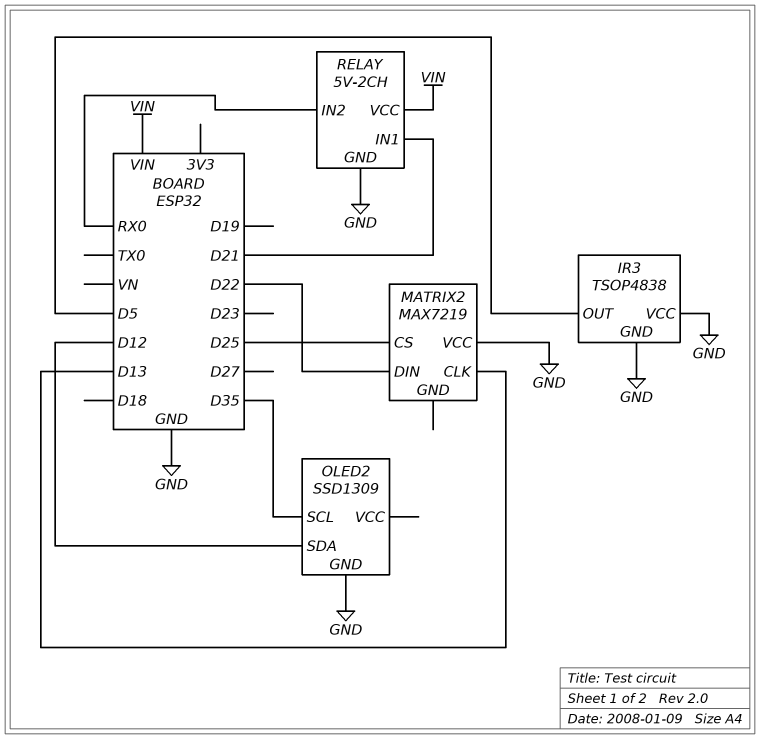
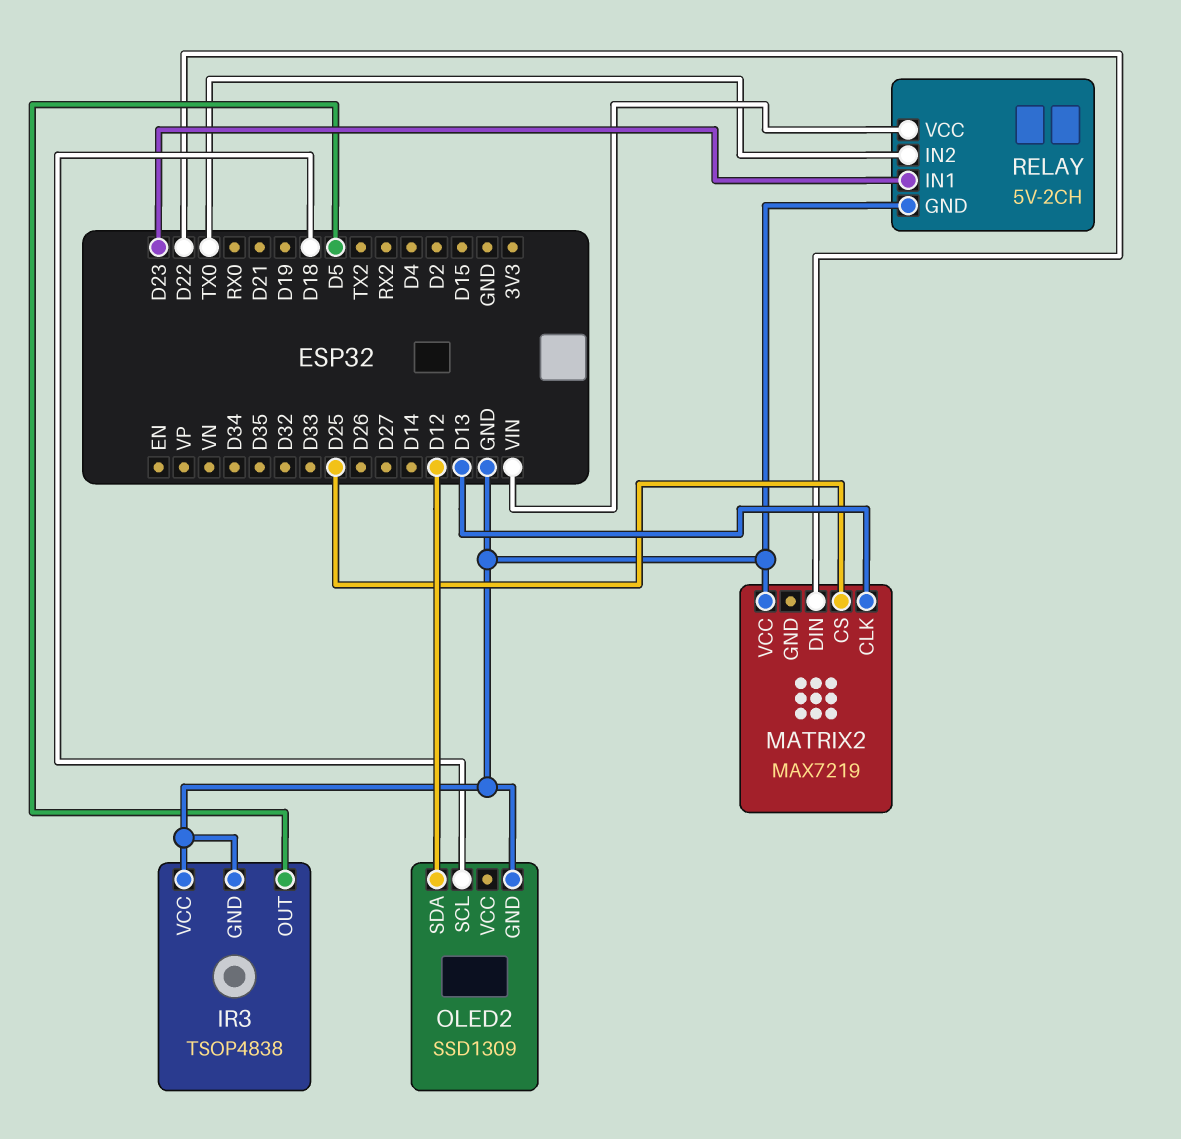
OLED2 pin SCL: D35 -> D18
RELAY pin IN1: D21 -> D23
RELAY pin IN2: RX0 -> TX0

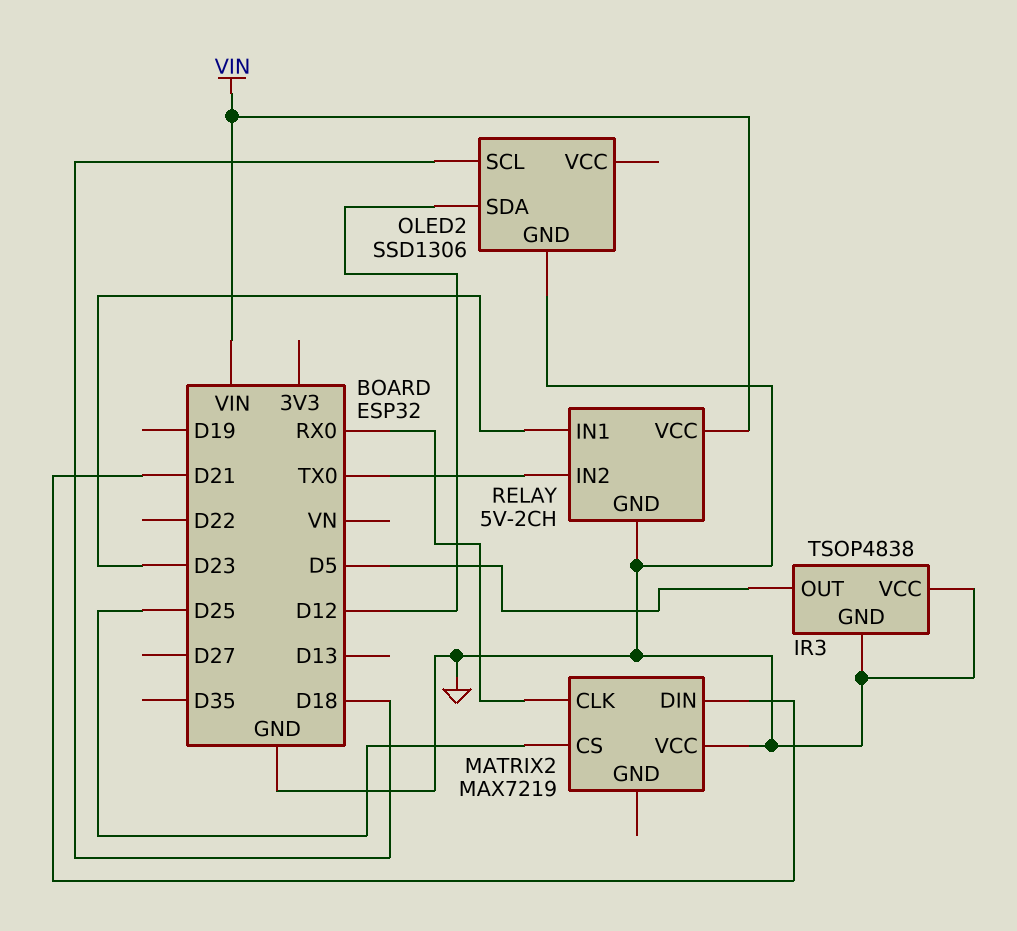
MATRIX2 pin CLK: D13 -> RX0
MATRIX2 pin DIN: D22 -> D21
OLED2: SSD1309 -> SSD1306

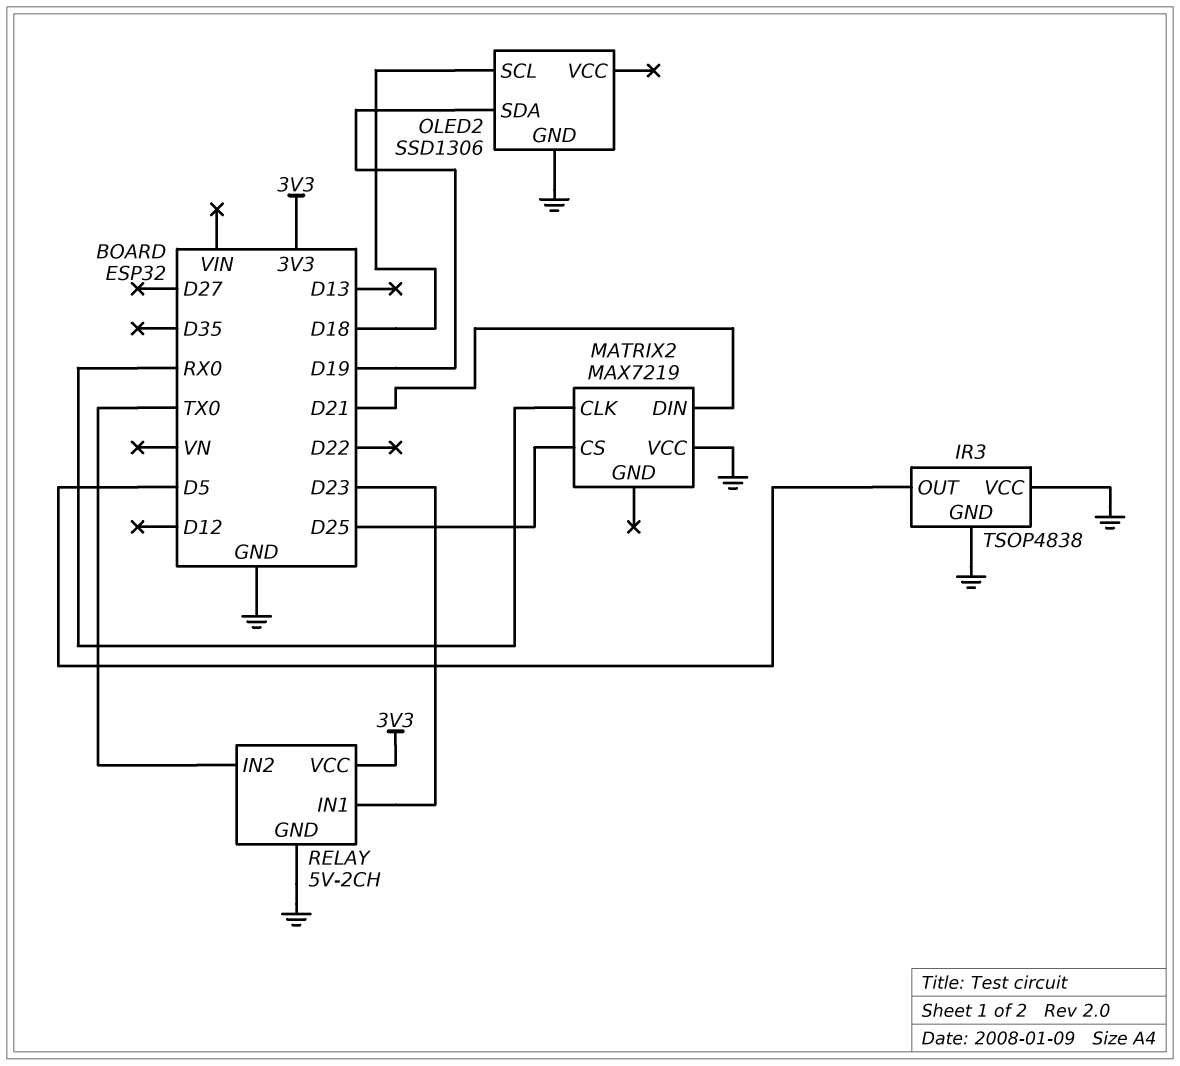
OLED2 pin SDA: D12 -> D19
RELAY pin VCC: VIN -> 3V3

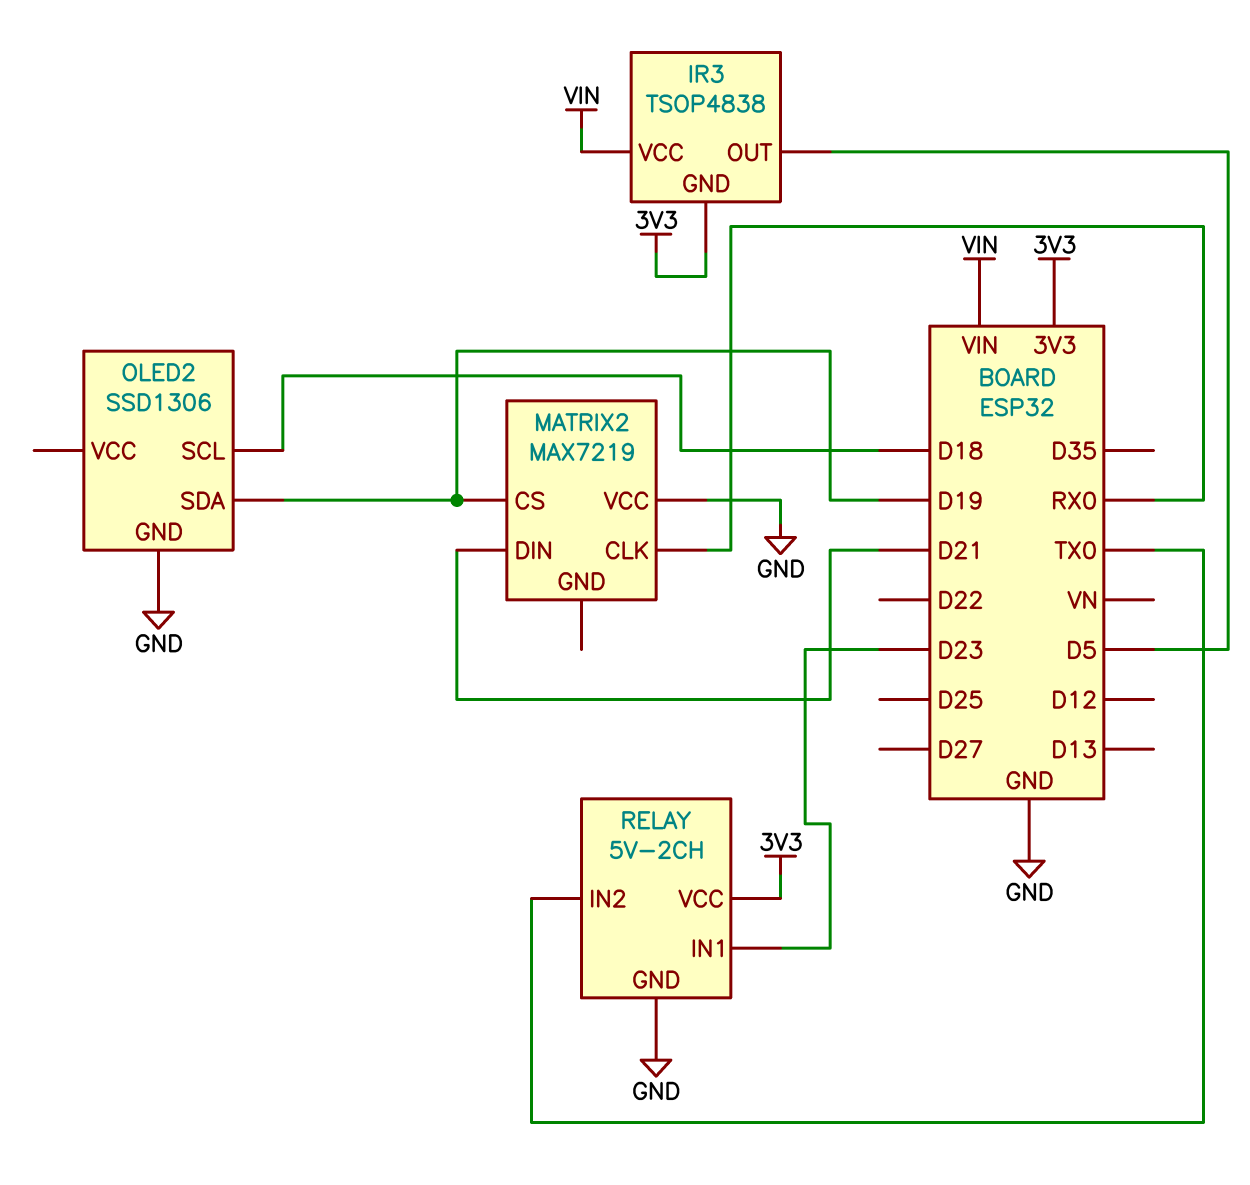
IR3 pin GND: GND -> 3V3
IR3 pin VCC: GND -> VIN
MATRIX2 pin CS: D25 -> D19

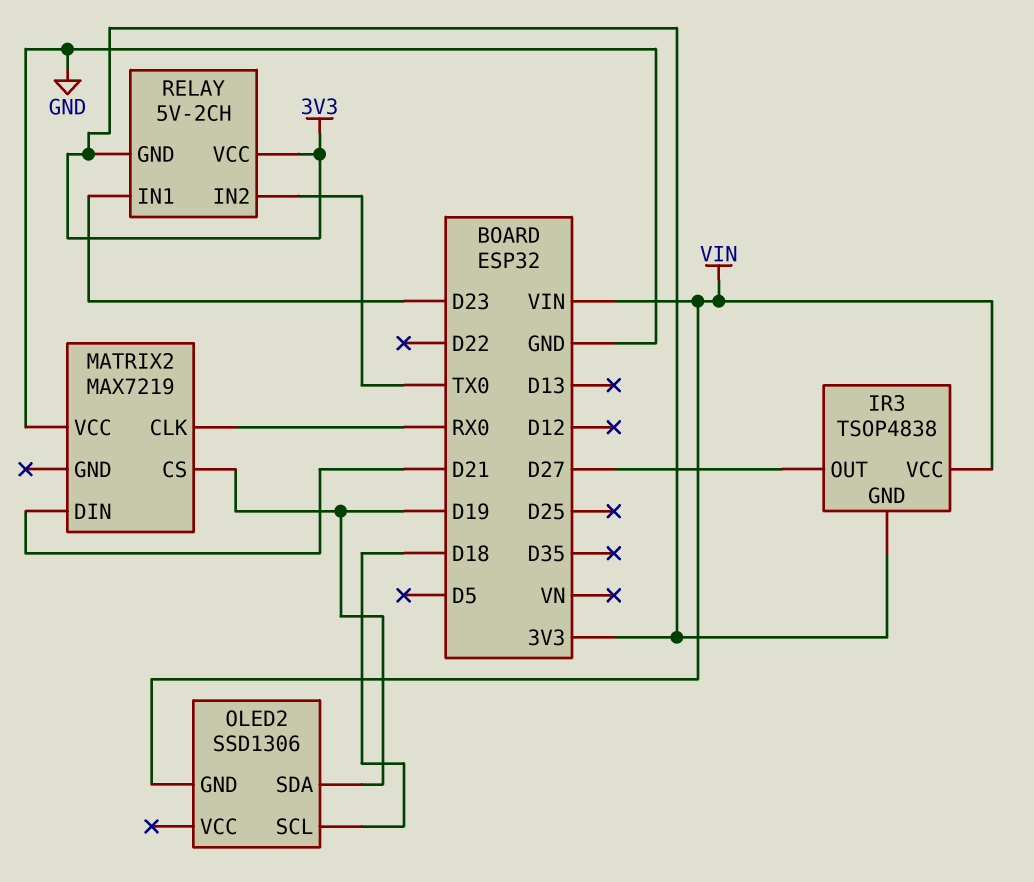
IR3 pin OUT: D5 -> D27
OLED2 pin GND: GND -> VIN
RELAY pin GND: GND -> 3V3

